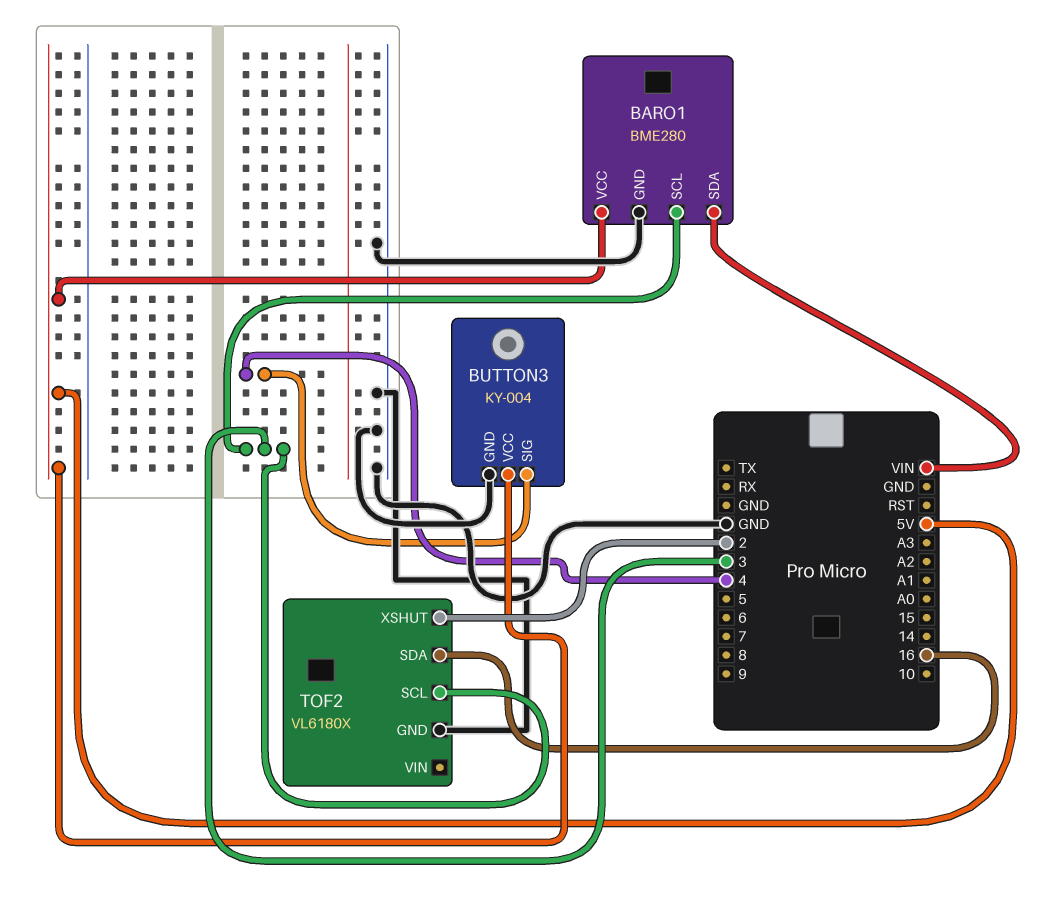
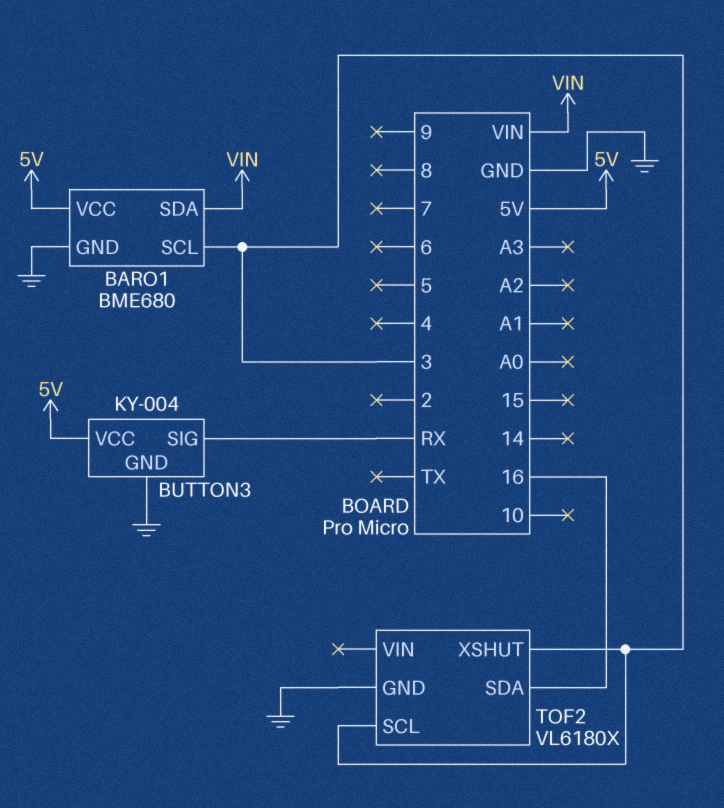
BARO1: BME280 -> BME680
BUTTON3 pin SIG: 4 -> RX
TOF2 pin XSHUT: 2 -> 3

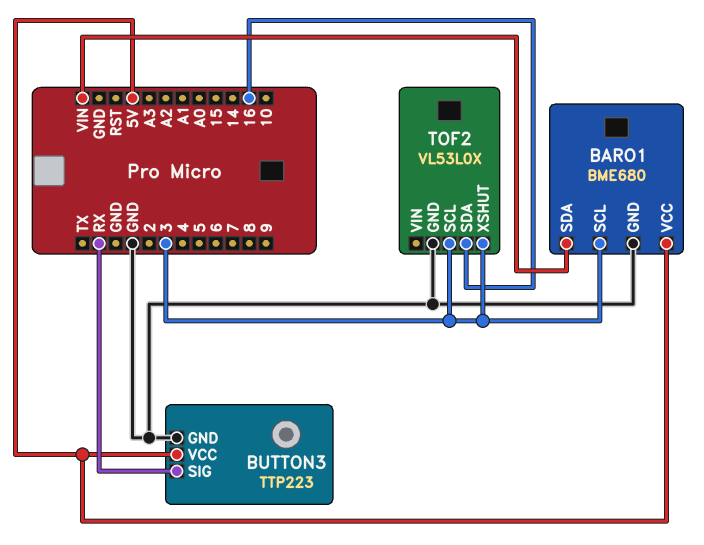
BUTTON3: KY-004 -> TTP223
TOF2: VL6180X -> VL53L0X

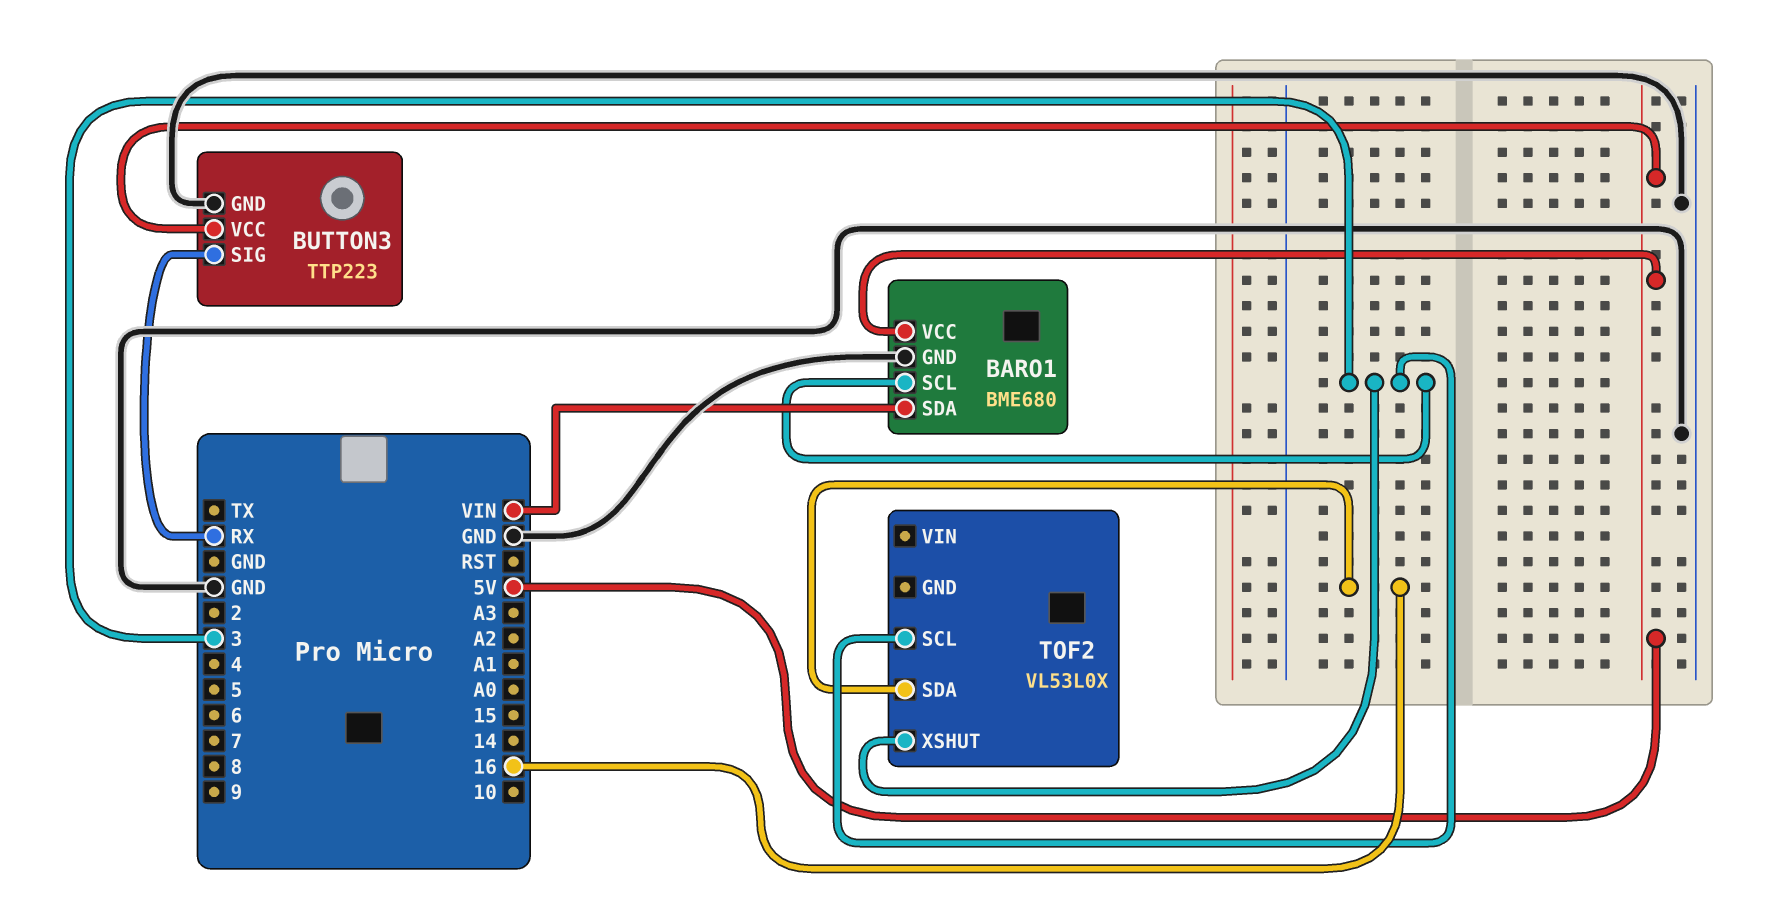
TOF2 pin GND: GND -> none

